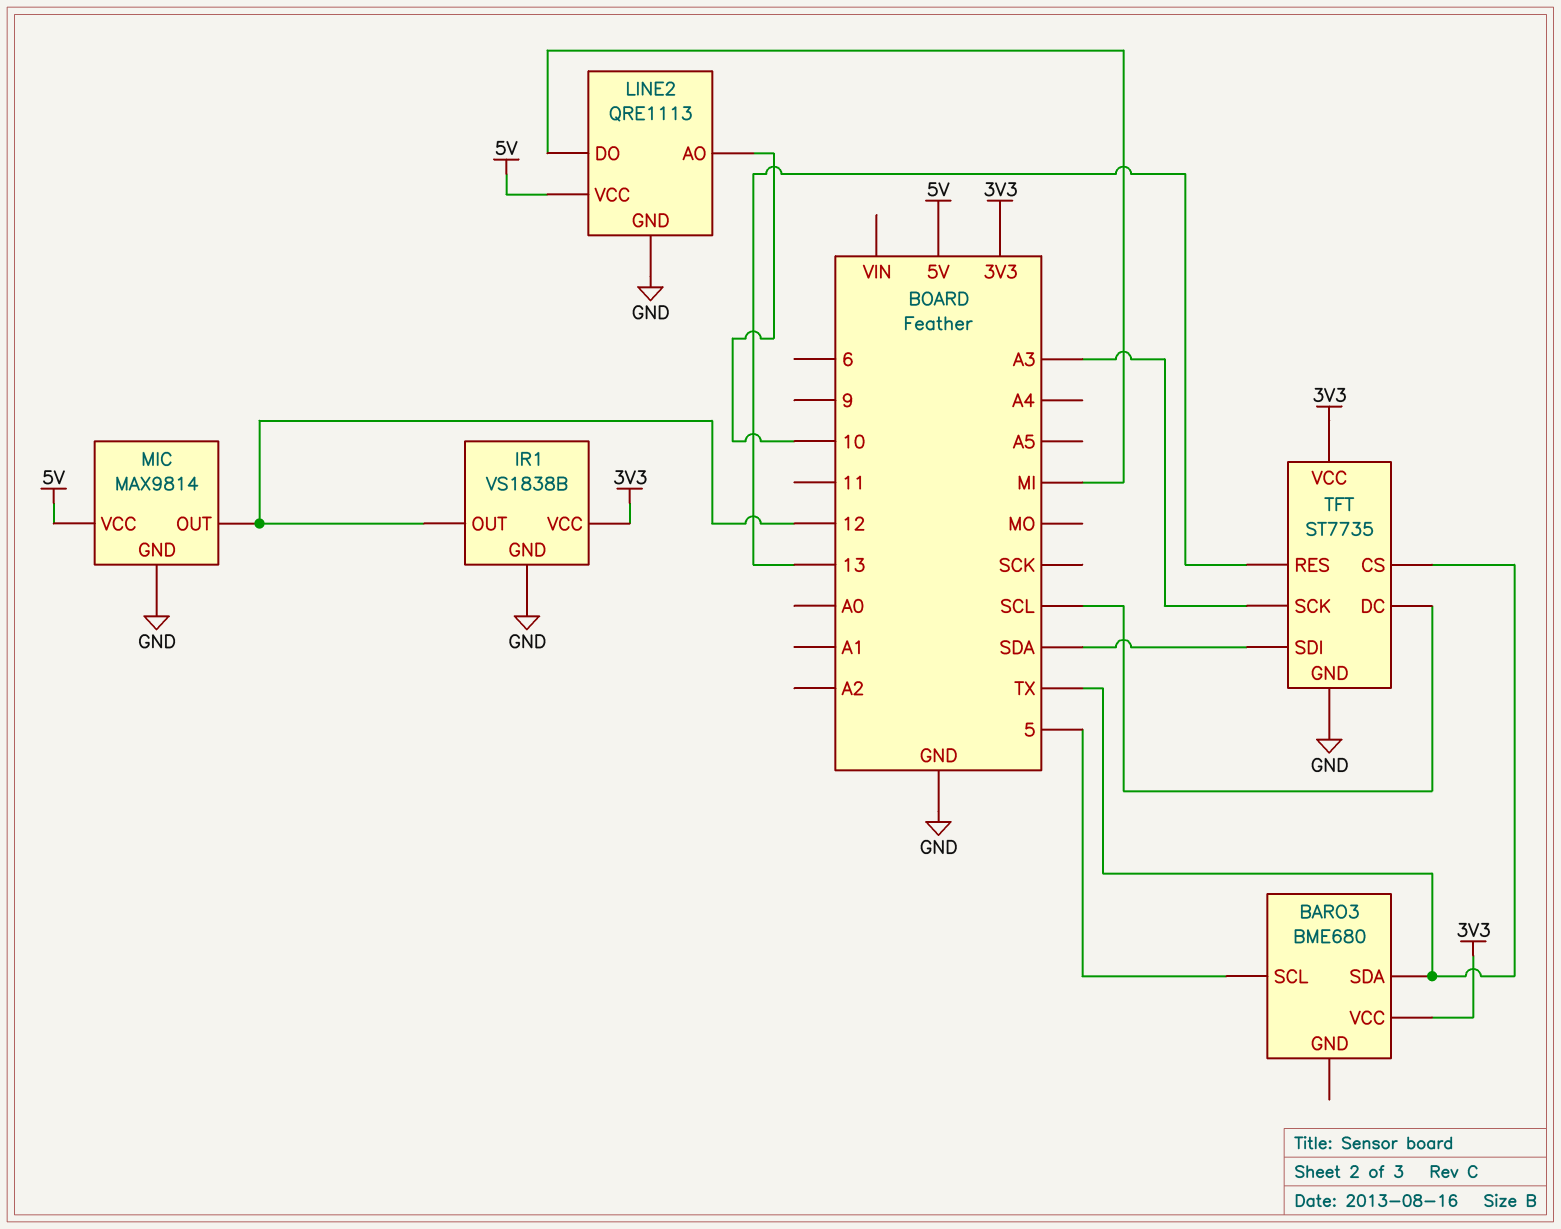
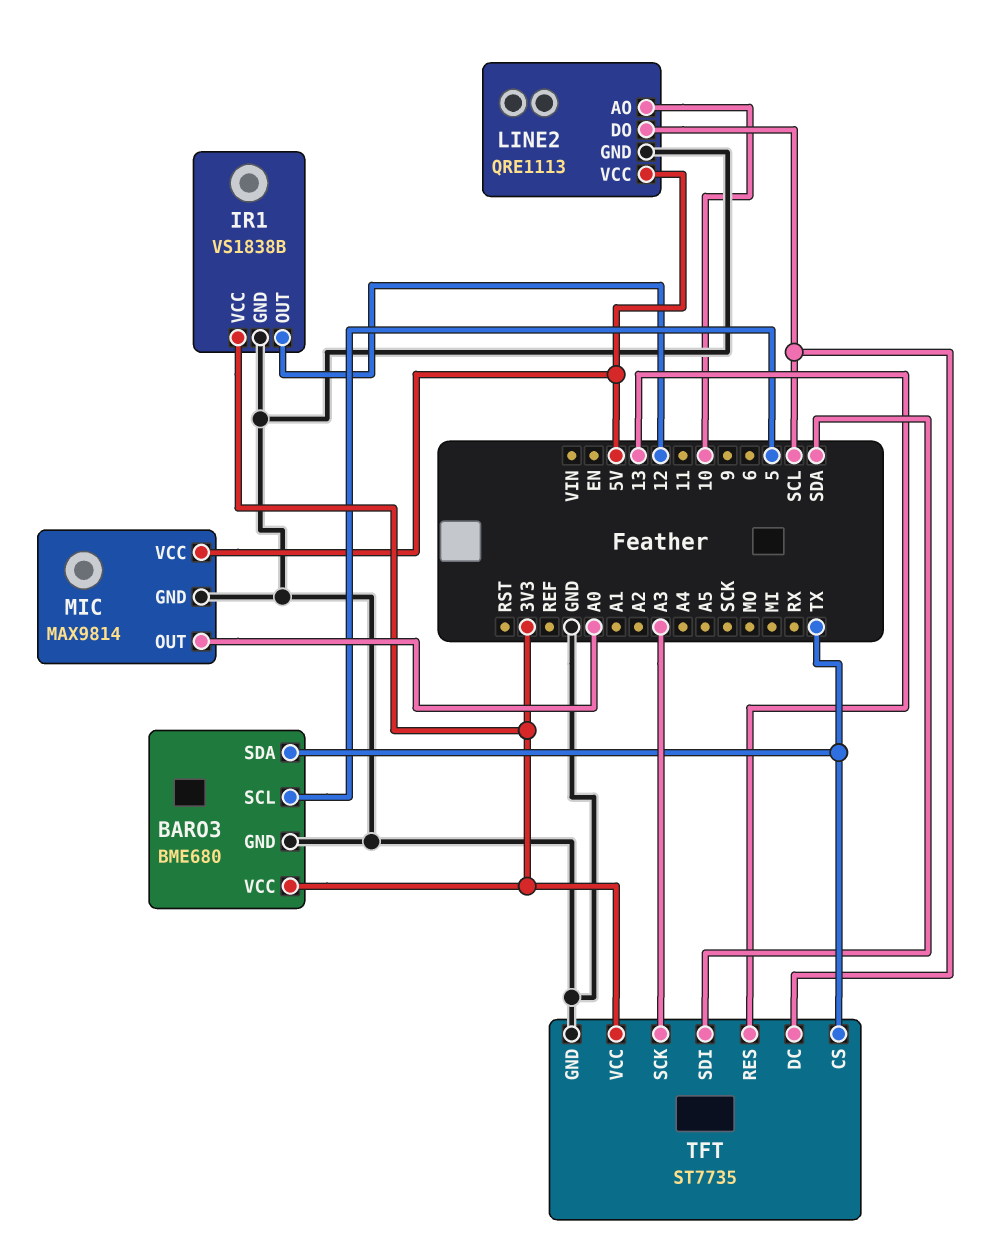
BARO3 pin GND: none -> GND
LINE2 pin DO: MI -> SCL
MIC pin OUT: 12 -> A0

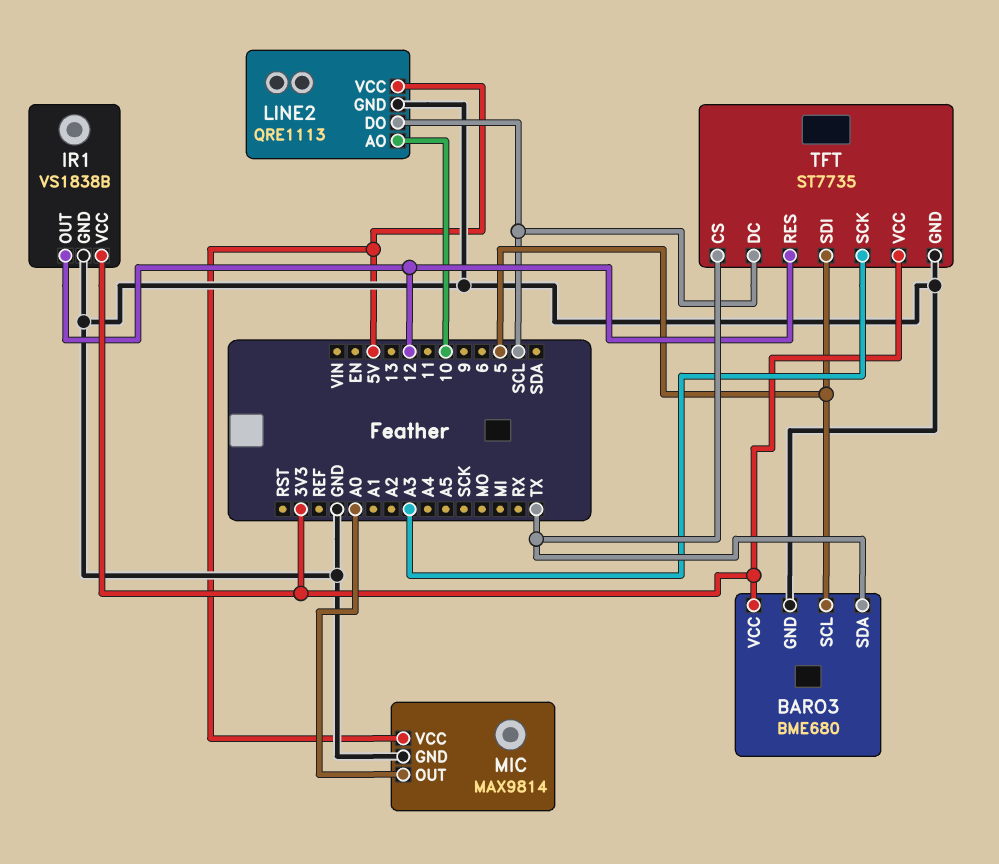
TFT pin RES: 13 -> 12
TFT pin SDI: SDA -> 5

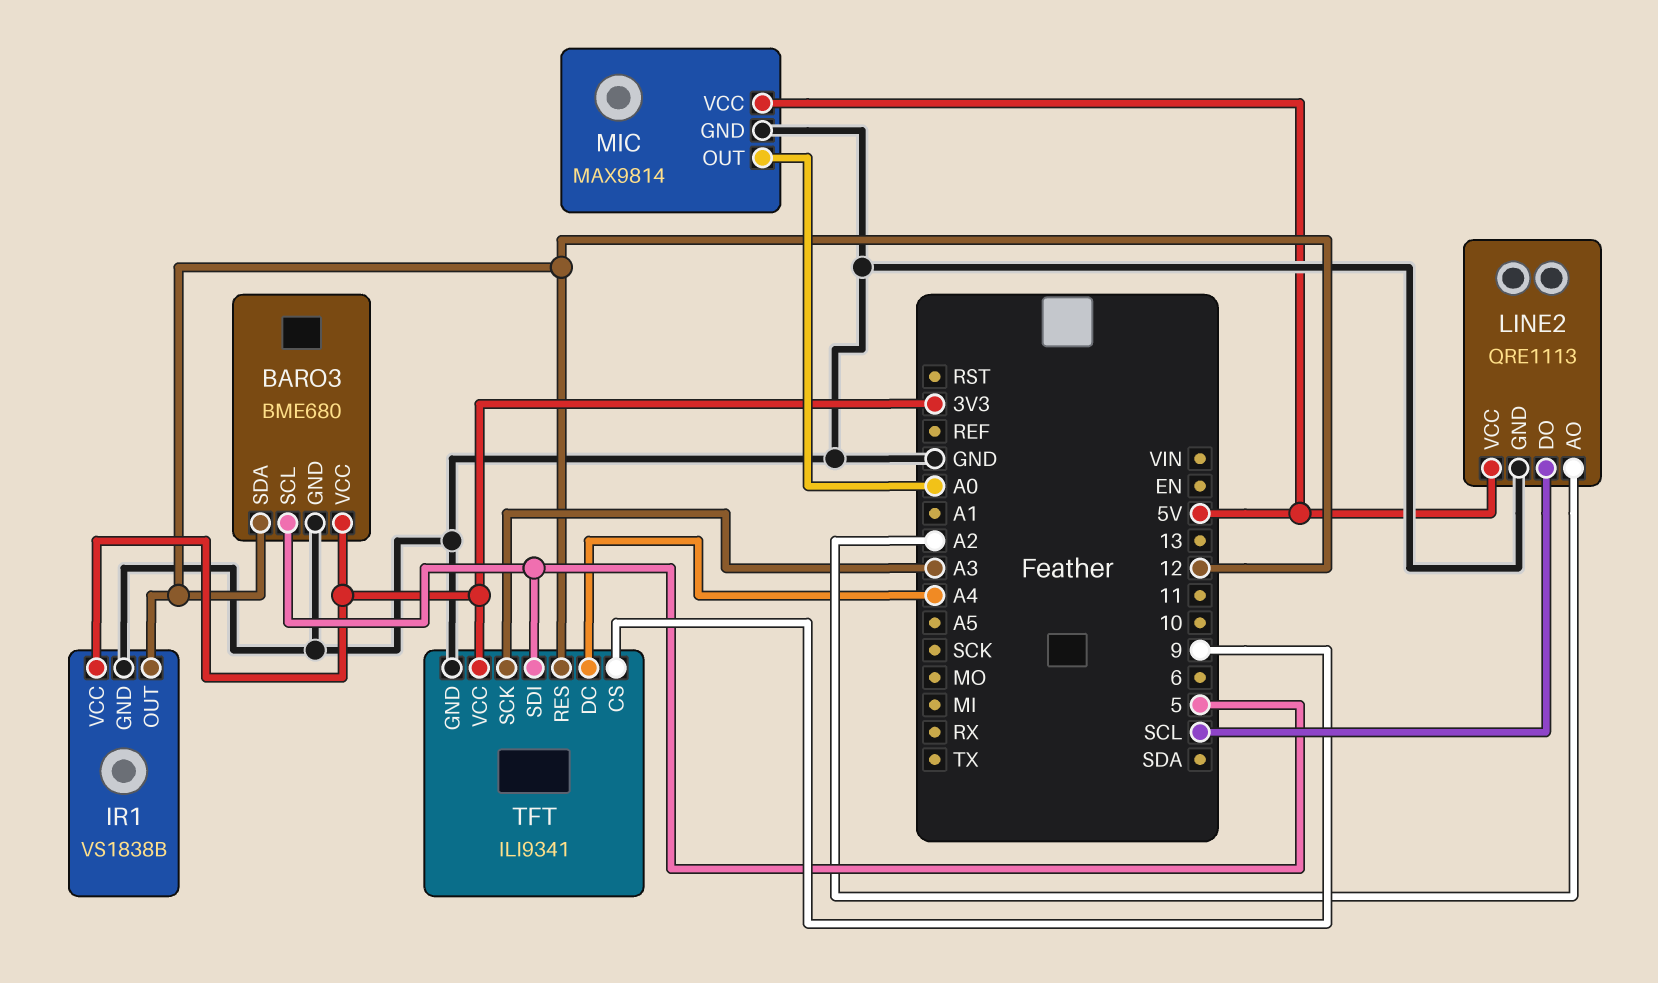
BARO3 pin SDA: TX -> 12
LINE2 pin AO: 10 -> A2
TFT: ST7735 -> ILI9341
TFT pin CS: TX -> 9
TFT pin DC: SCL -> A4

